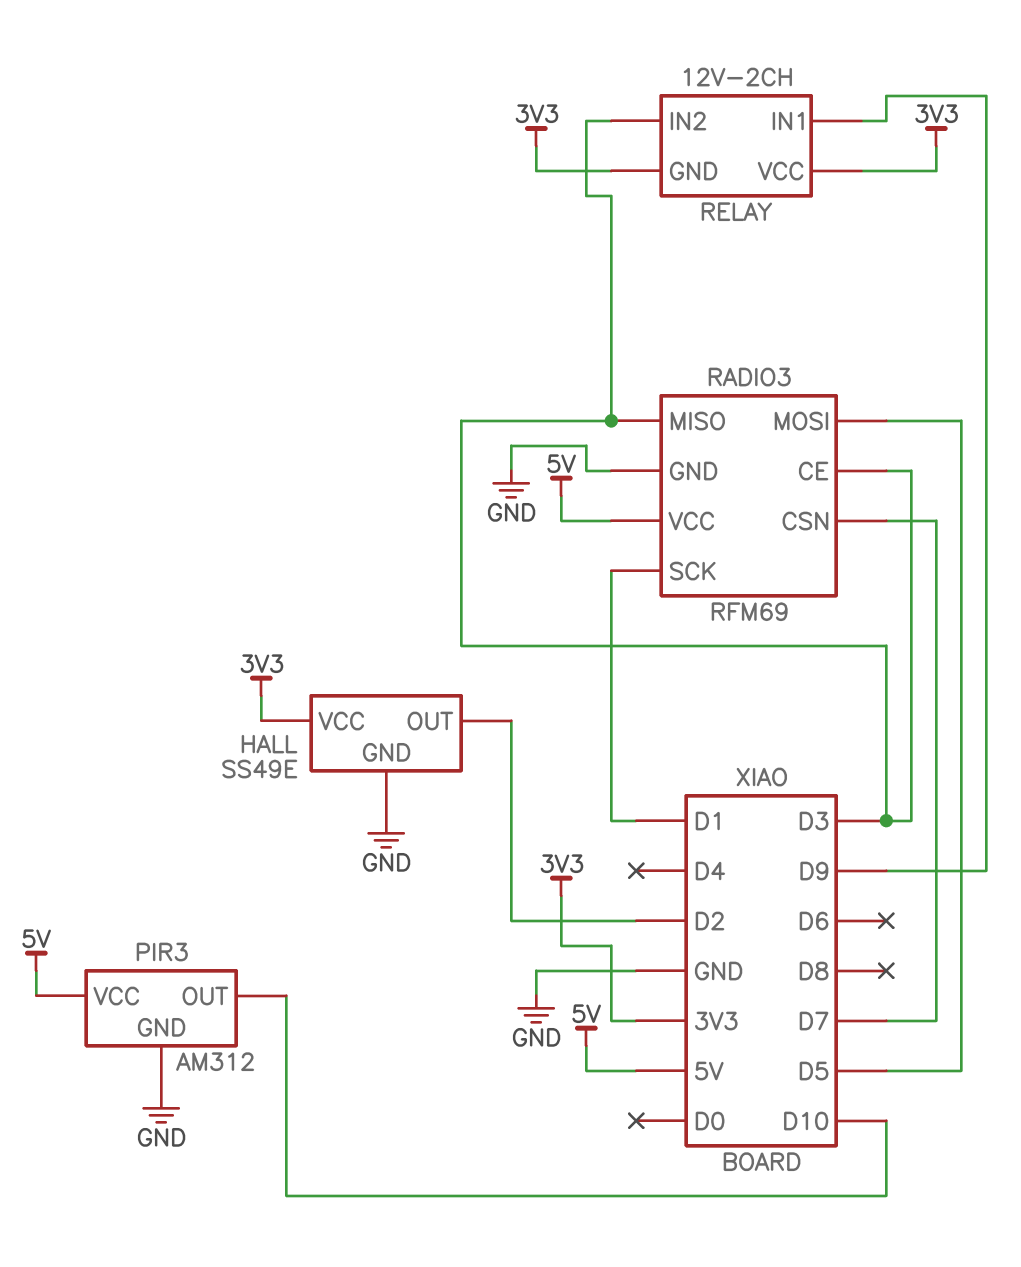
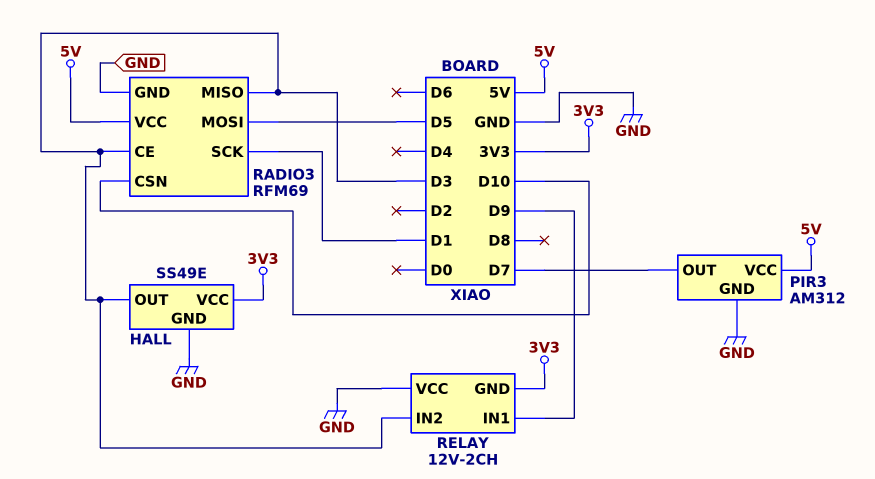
HALL pin OUT: D2 -> D3
PIR3 pin OUT: D10 -> D7
RADIO3 pin CSN: D7 -> D10
RELAY pin VCC: 3V3 -> GND

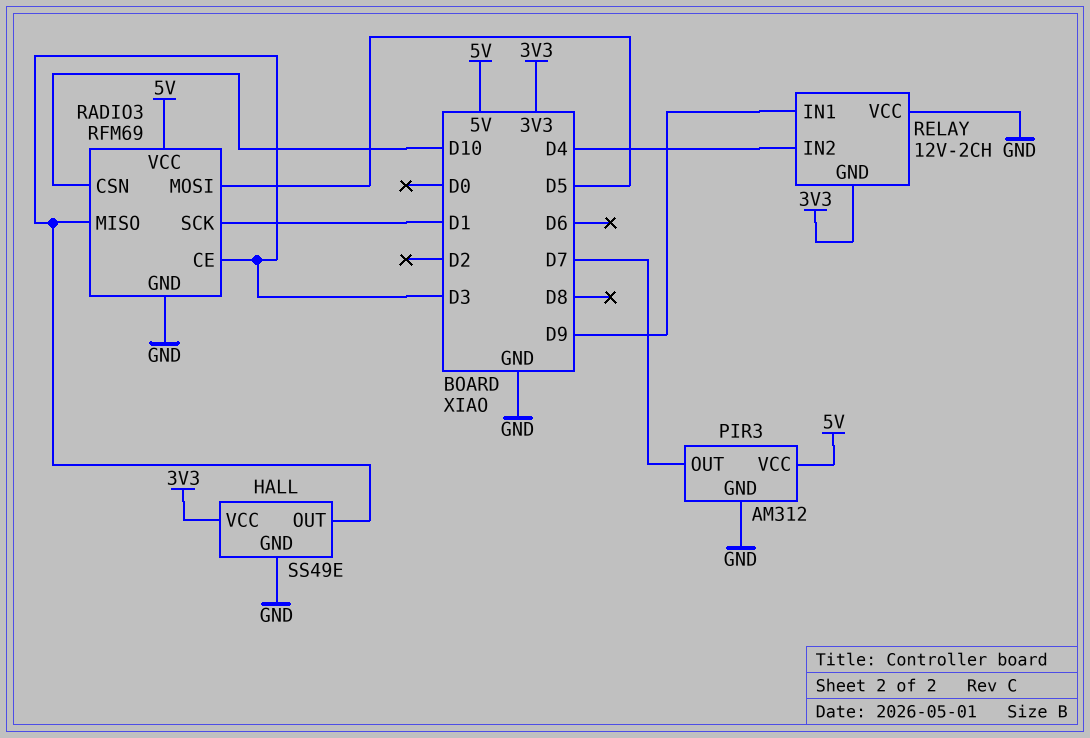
RELAY pin IN2: D3 -> D4

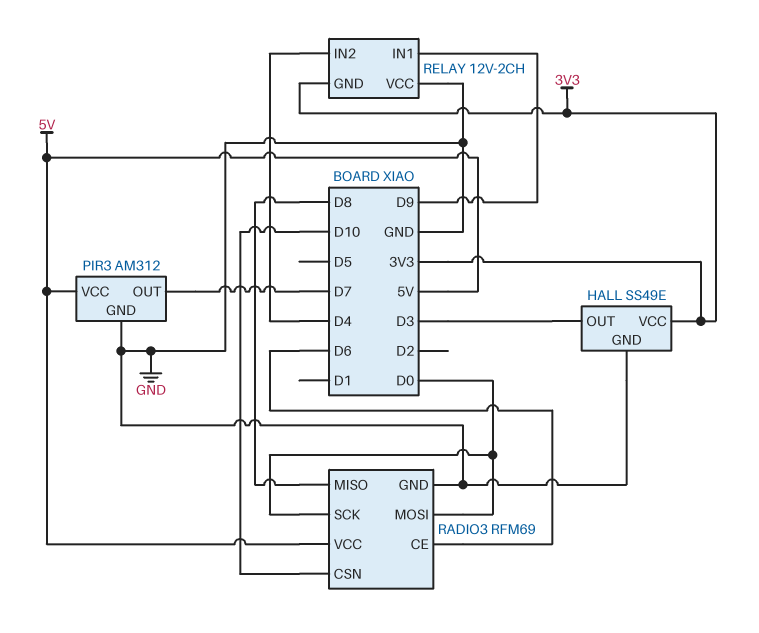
RADIO3 pin CE: D3 -> D6
RADIO3 pin MISO: D3 -> D8
RADIO3 pin MOSI: D5 -> D0
RADIO3 pin SCK: D1 -> D0

